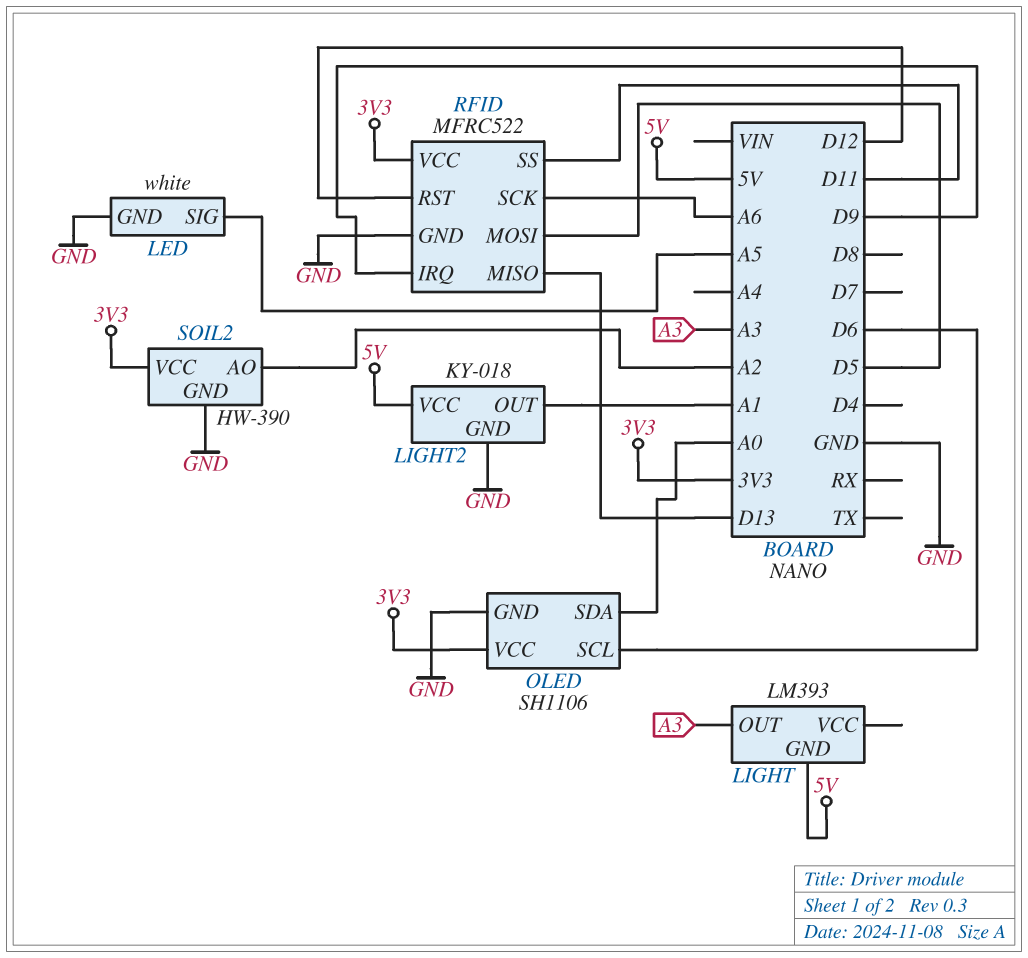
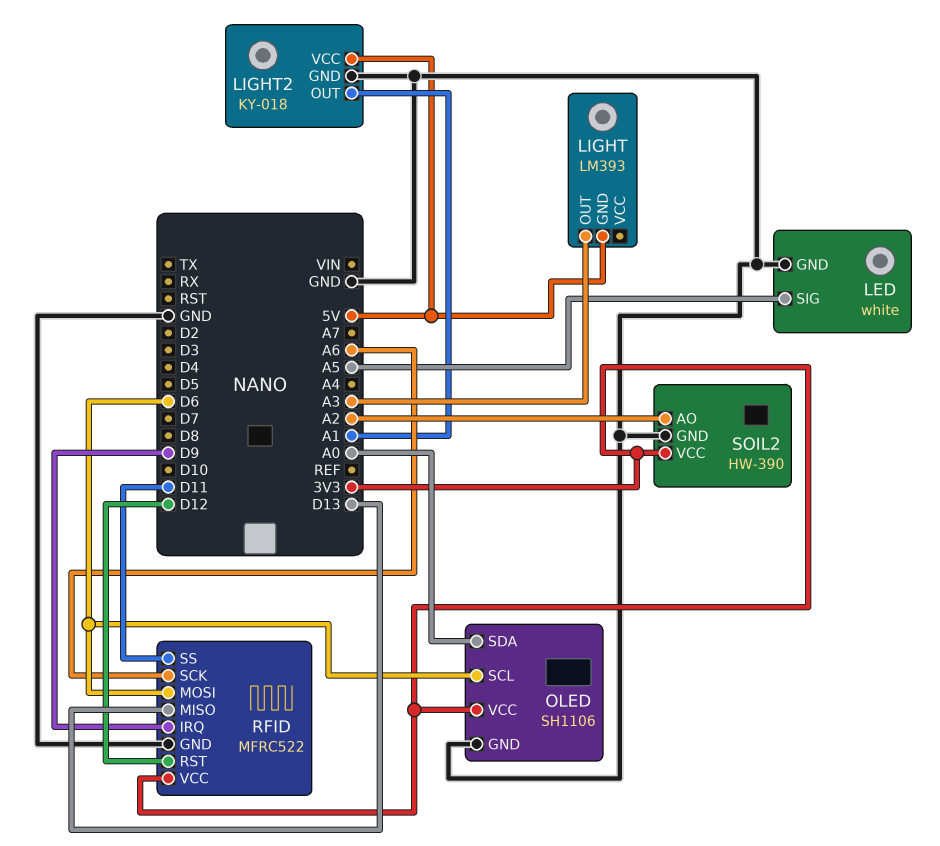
RFID pin MOSI: D5 -> D6

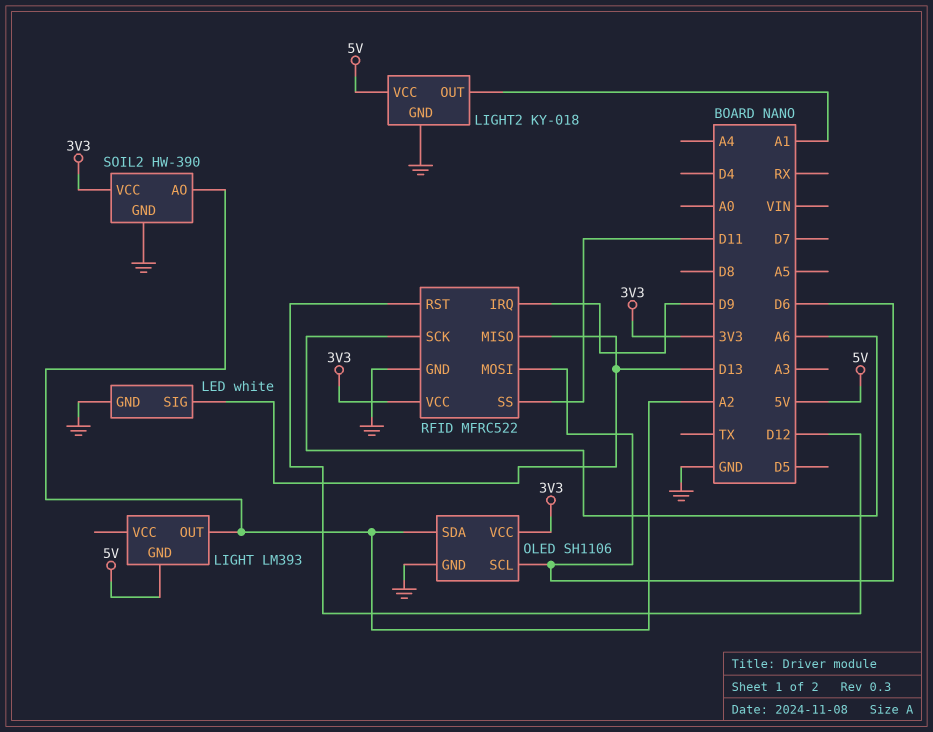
LED pin SIG: A5 -> D13
LIGHT pin OUT: A3 -> A2
OLED pin SDA: A0 -> A2

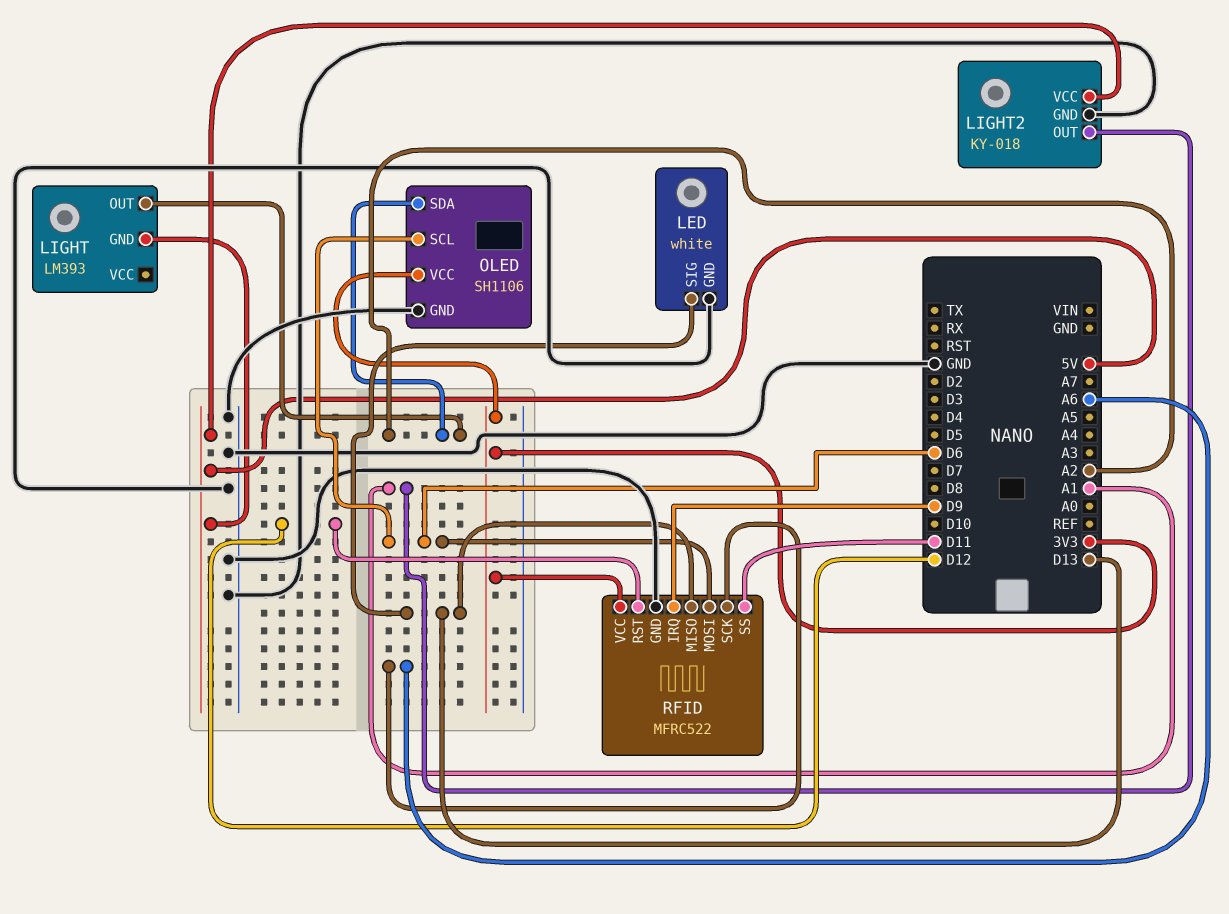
SOIL2: HW-390 -> none
SOIL2 pin AO: A2 -> none
SOIL2 pin GND: GND -> none
SOIL2 pin VCC: 3V3 -> none

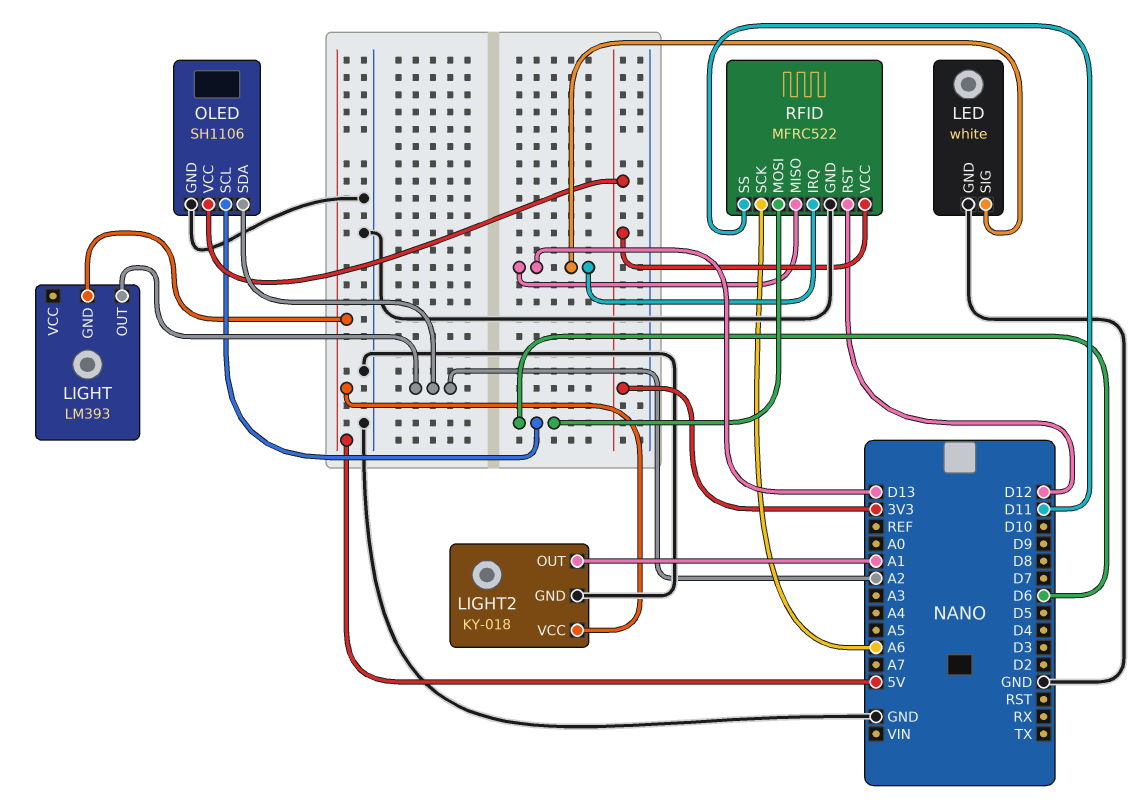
RFID pin IRQ: D9 -> D13

